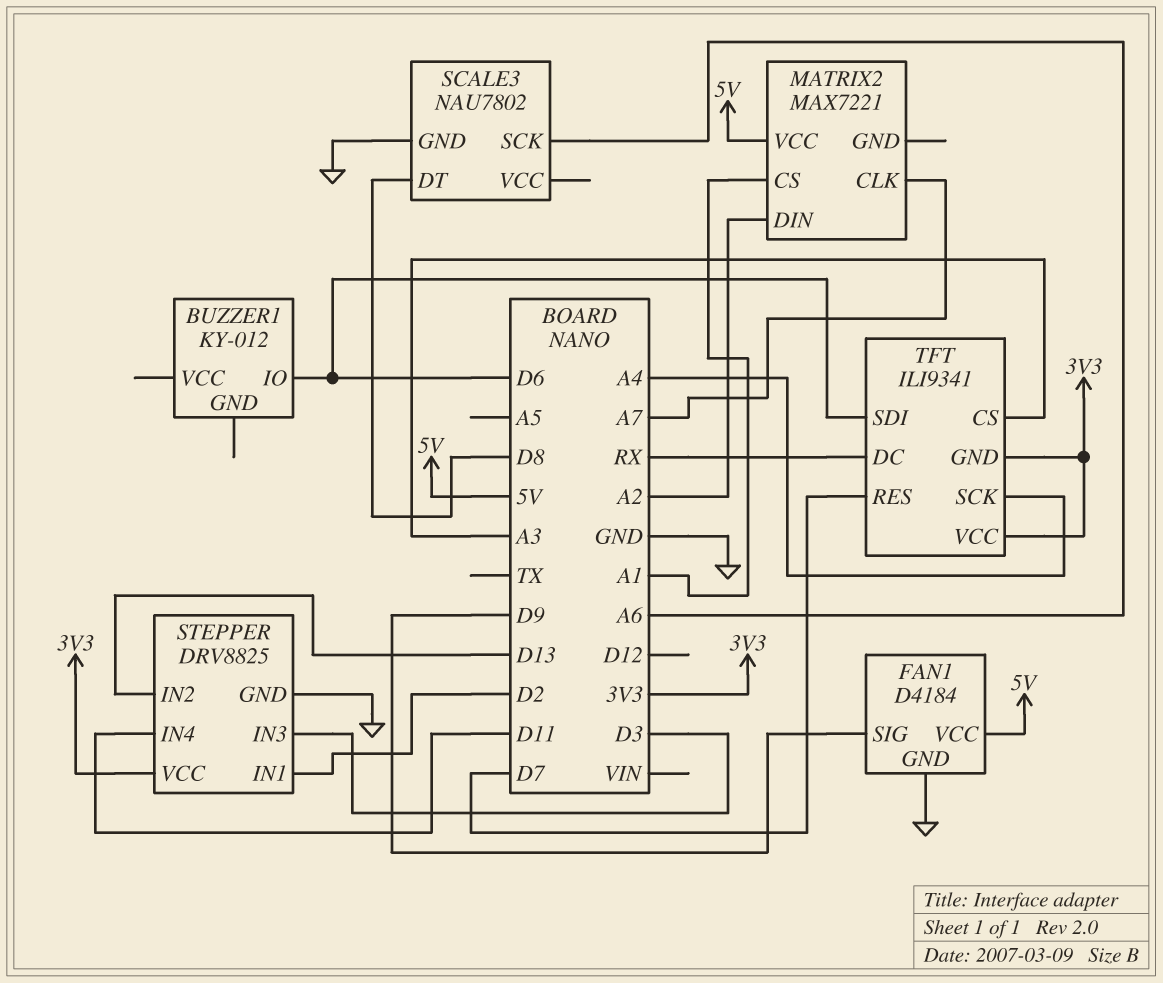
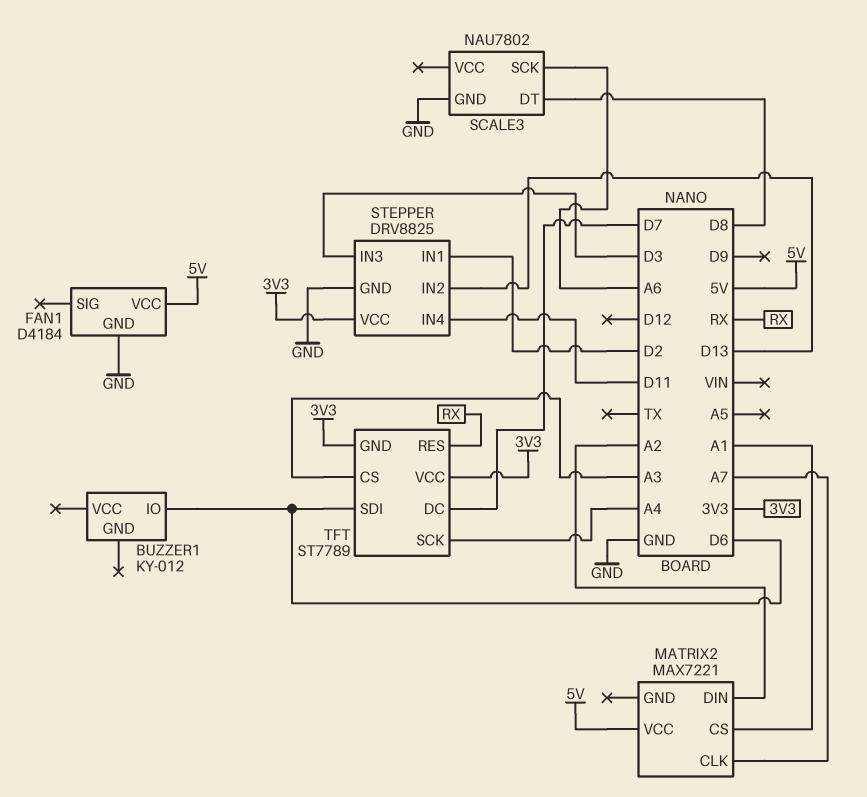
FAN1 pin SIG: D9 -> none
TFT: ILI9341 -> ST7789
TFT pin DC: RX -> D7
TFT pin RES: D7 -> RX

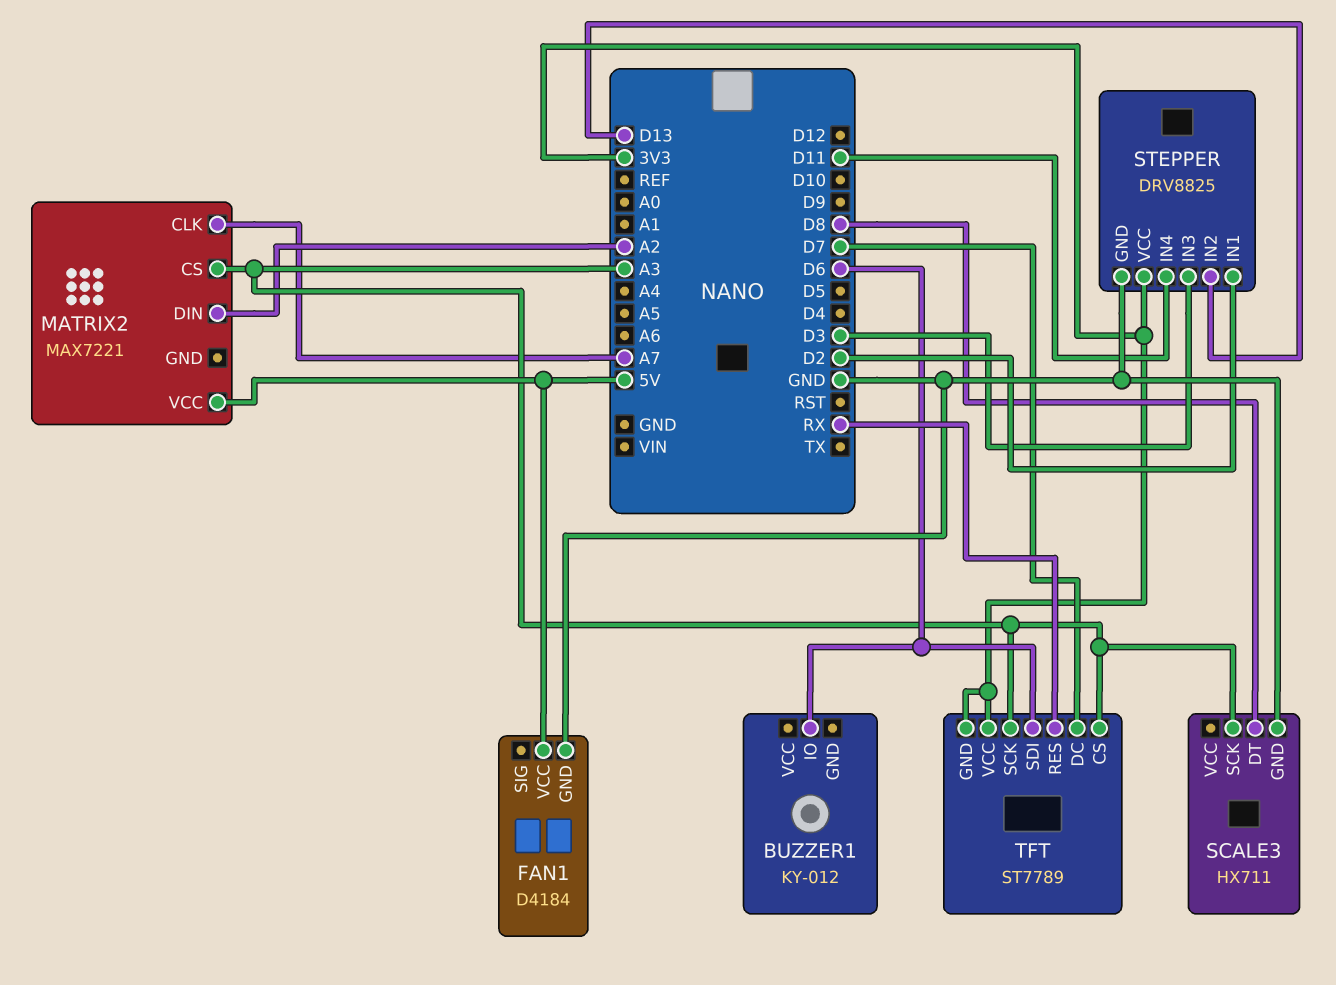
MATRIX2 pin CS: A1 -> A3
SCALE3: NAU7802 -> HX711
SCALE3 pin SCK: A6 -> A3
TFT pin SCK: A4 -> A3

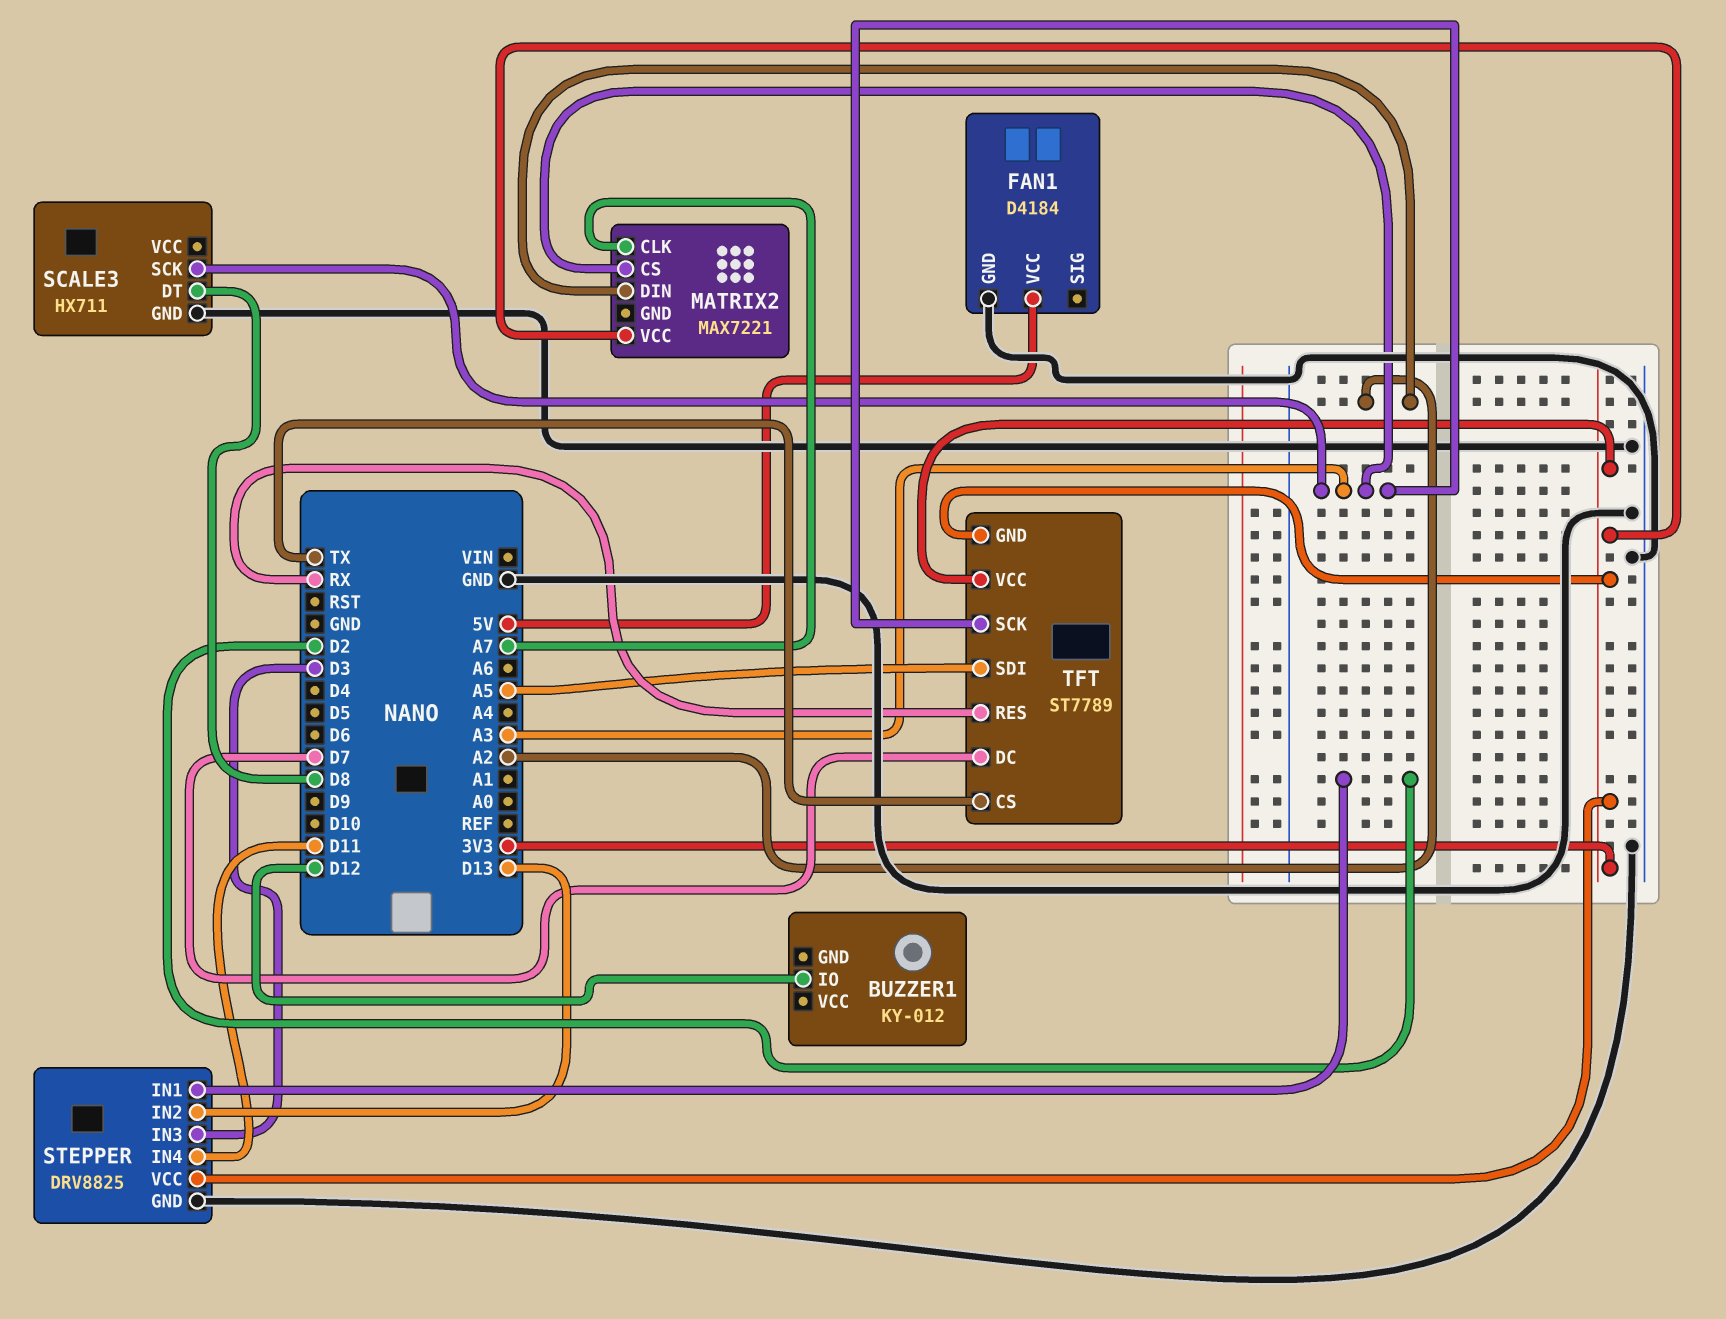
BUZZER1 pin IO: D6 -> D12
MATRIX2 pin VCC: 5V -> 3V3
TFT pin CS: A3 -> TX
TFT pin SDI: D6 -> A5

